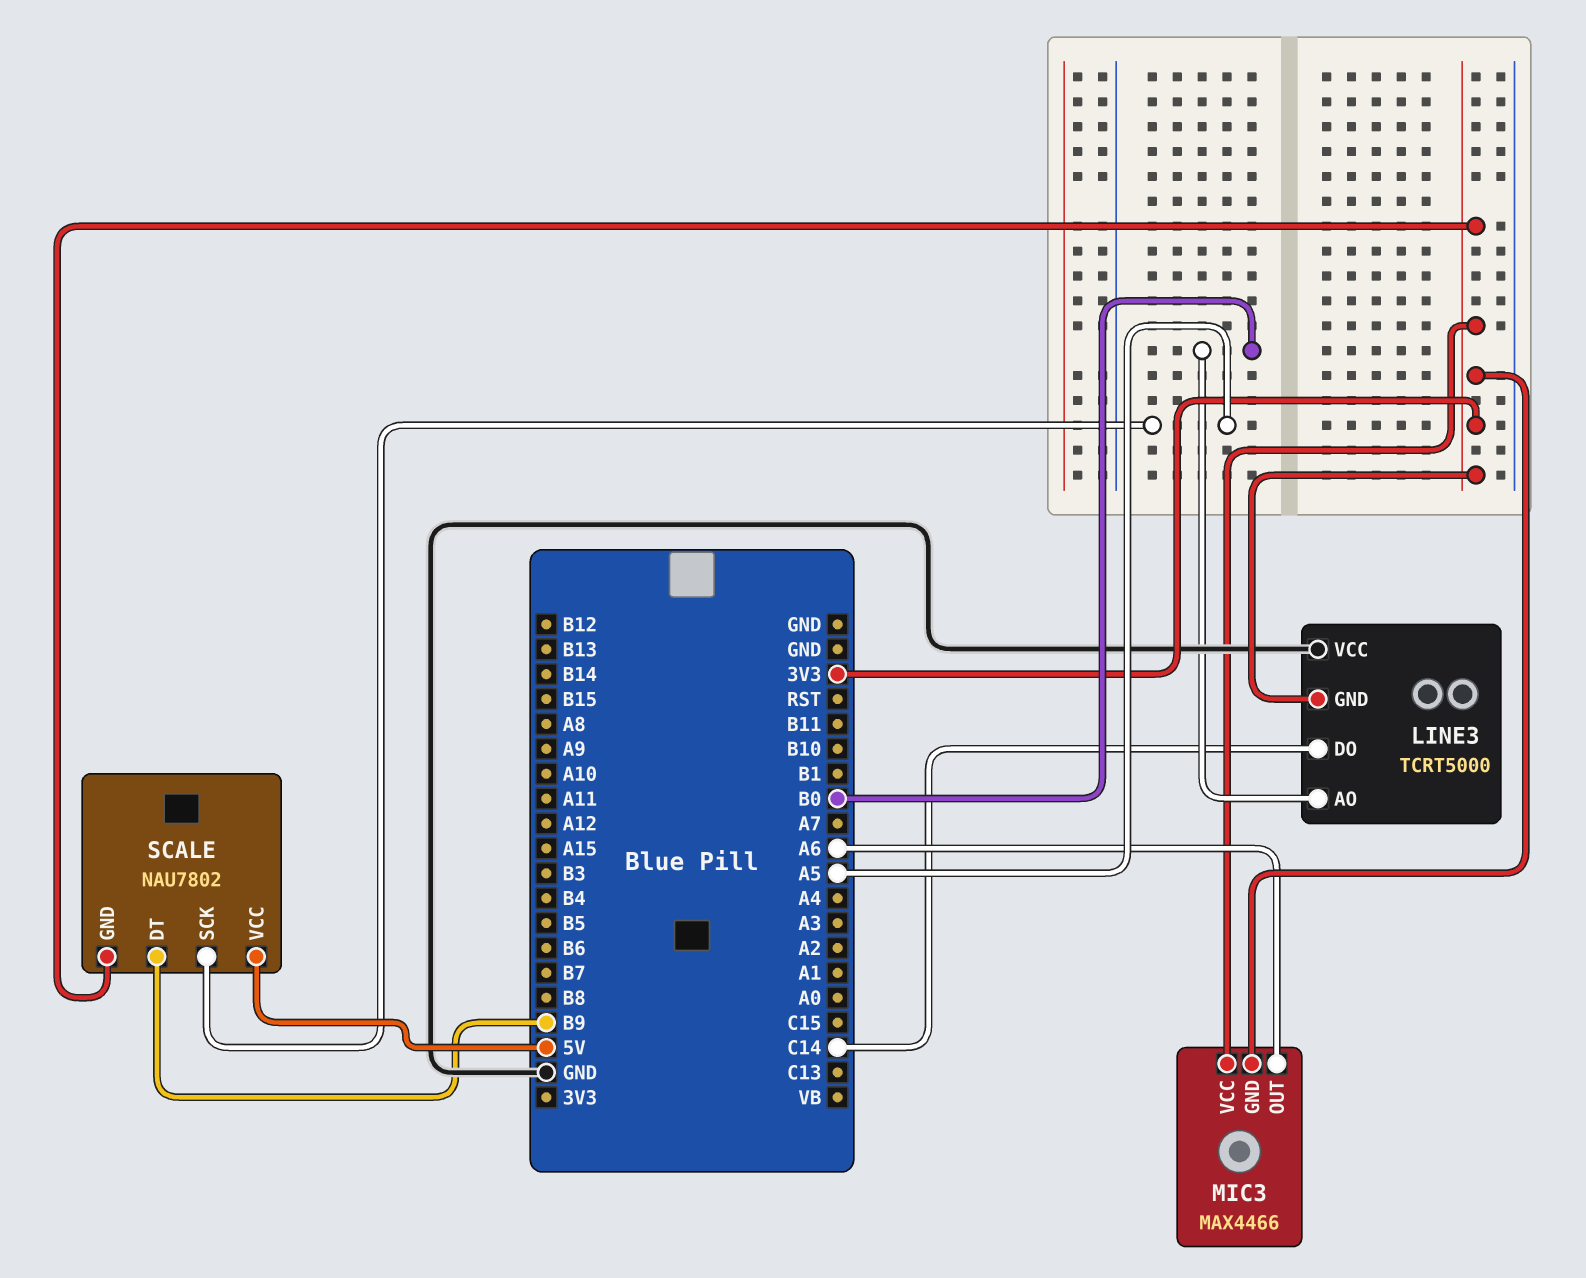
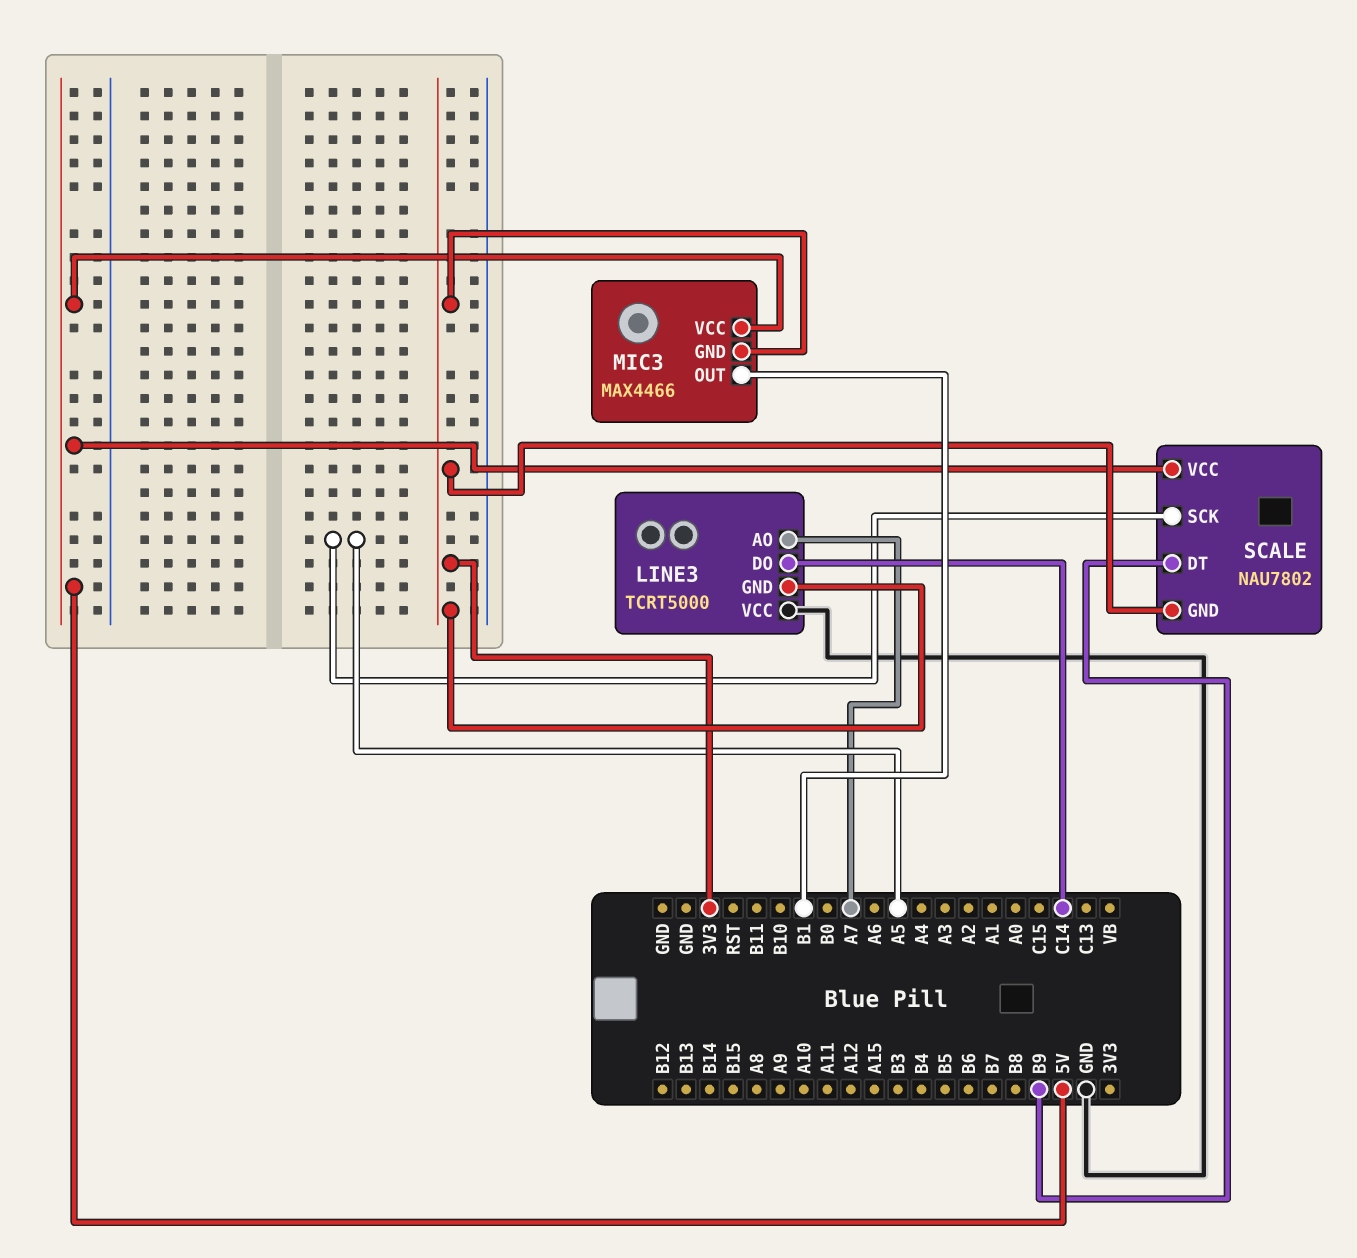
LINE3 pin AO: B0 -> A7
MIC3 pin OUT: A6 -> B1
MIC3 pin VCC: 3V3 -> 5V

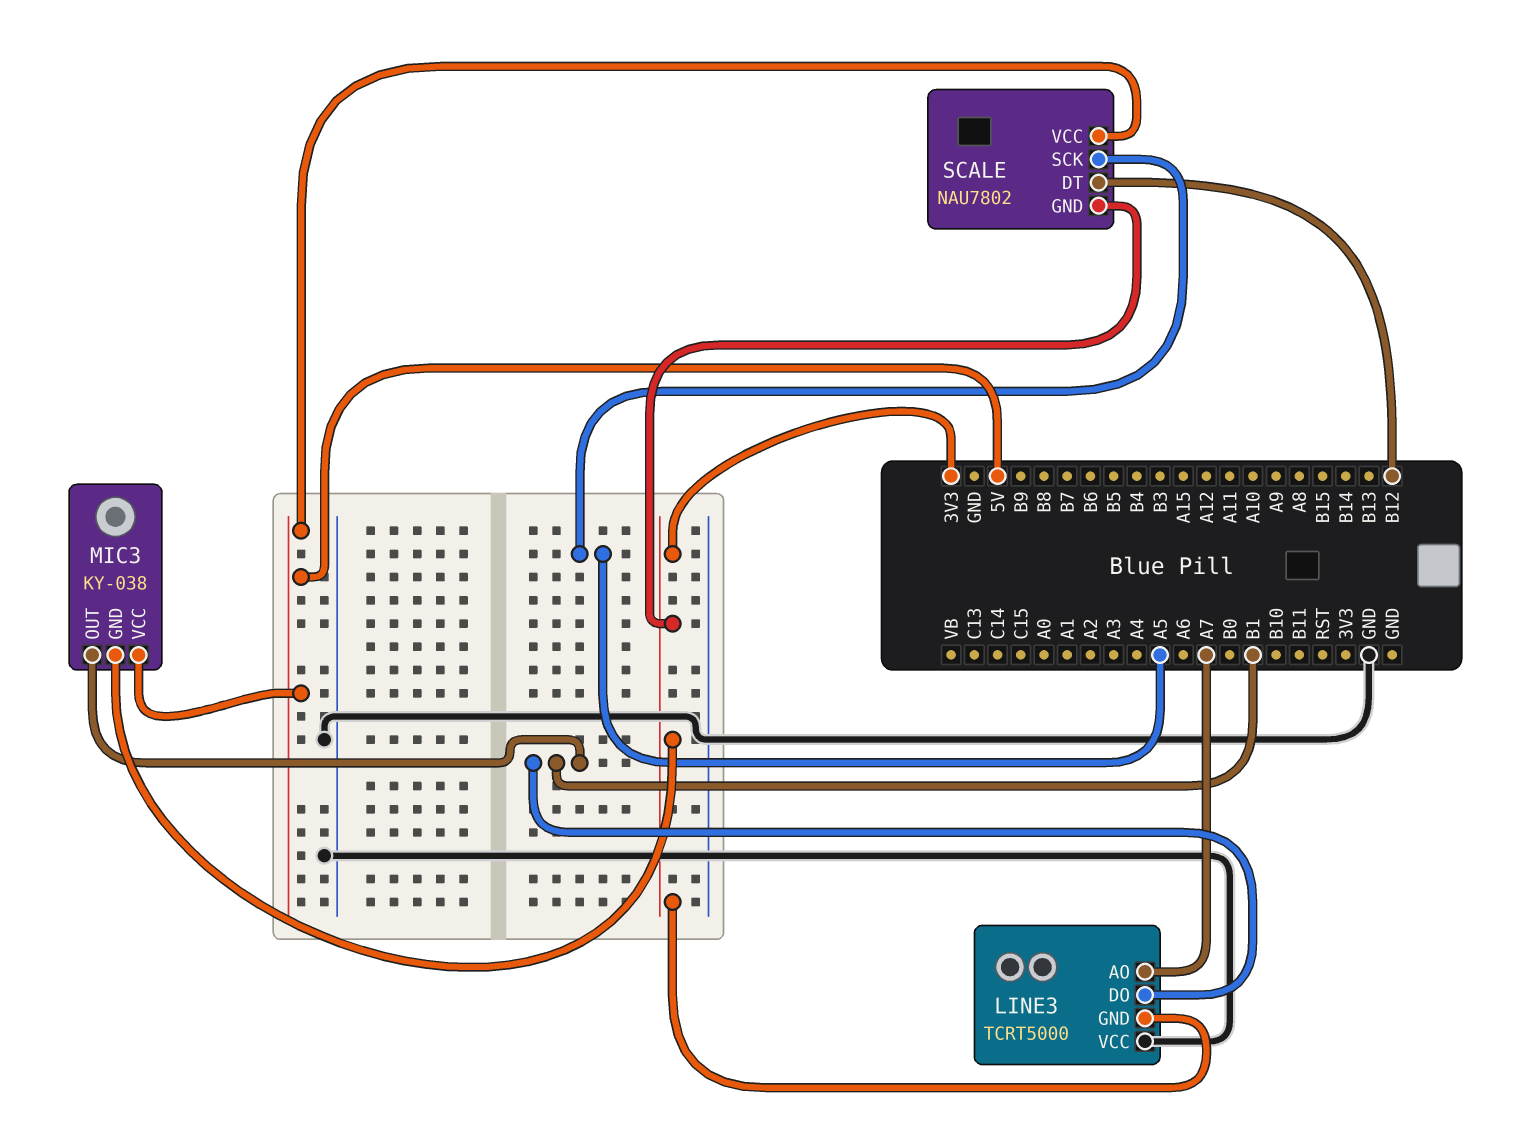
LINE3 pin DO: C14 -> B1
MIC3: MAX4466 -> KY-038
SCALE pin DT: B9 -> B12

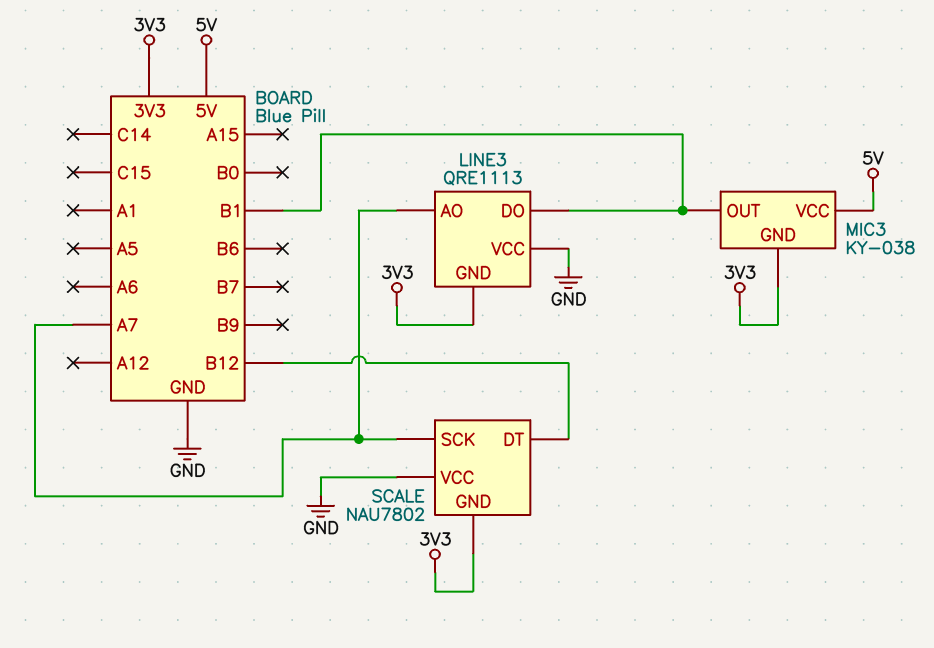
LINE3: TCRT5000 -> QRE1113
SCALE pin SCK: A5 -> A7
SCALE pin VCC: 5V -> GND

